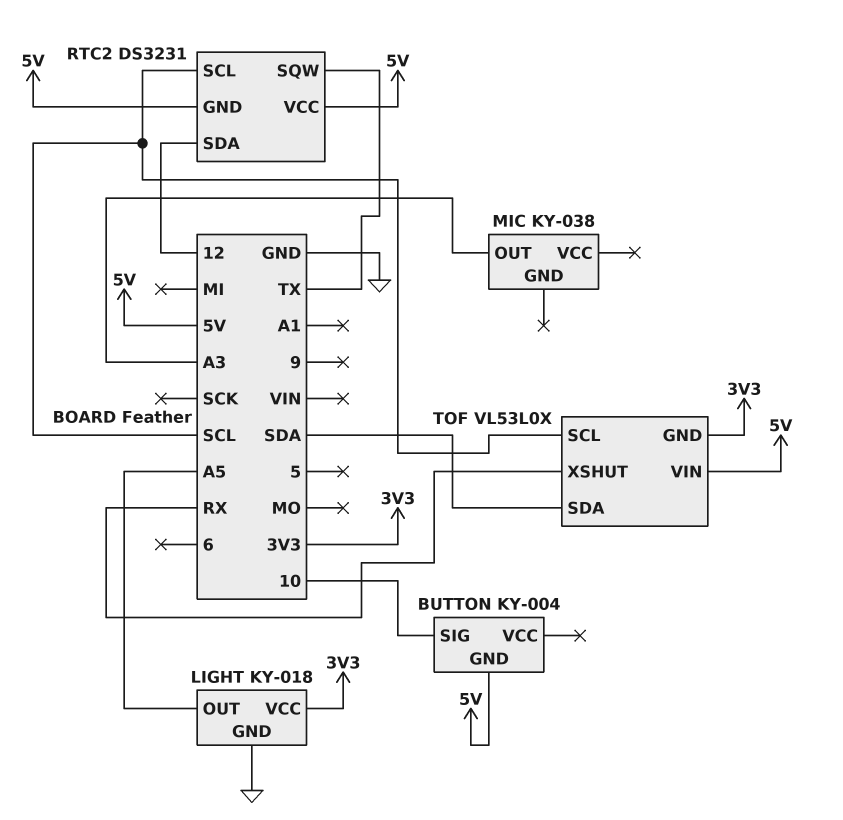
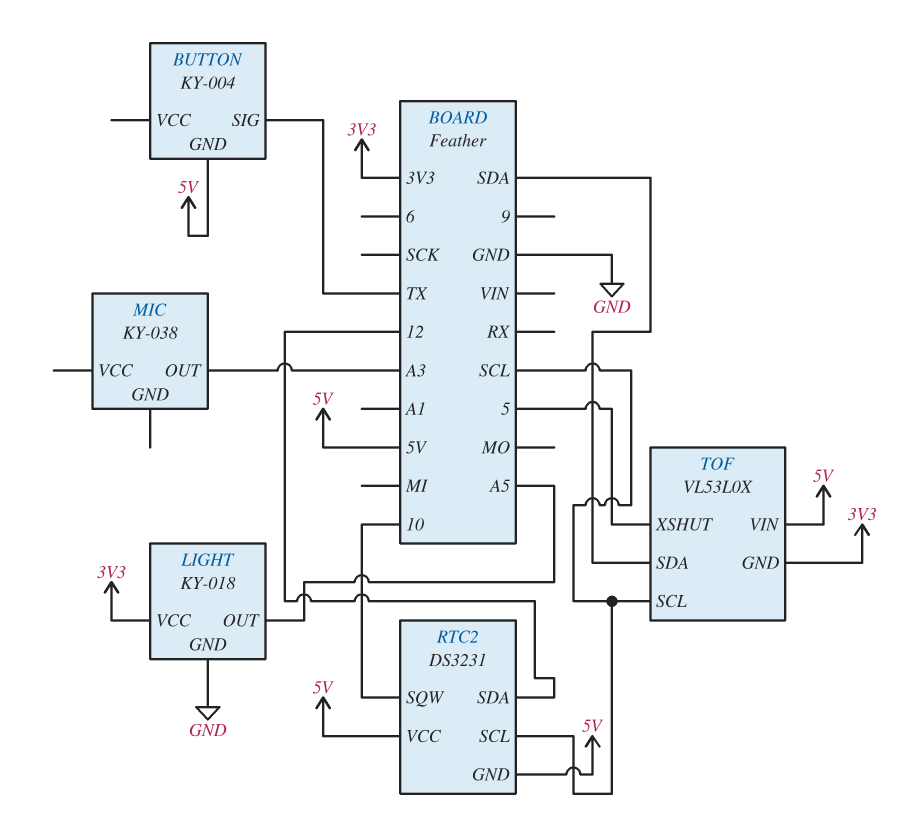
BUTTON pin SIG: 10 -> TX
RTC2 pin SQW: TX -> 10
TOF pin XSHUT: RX -> 5

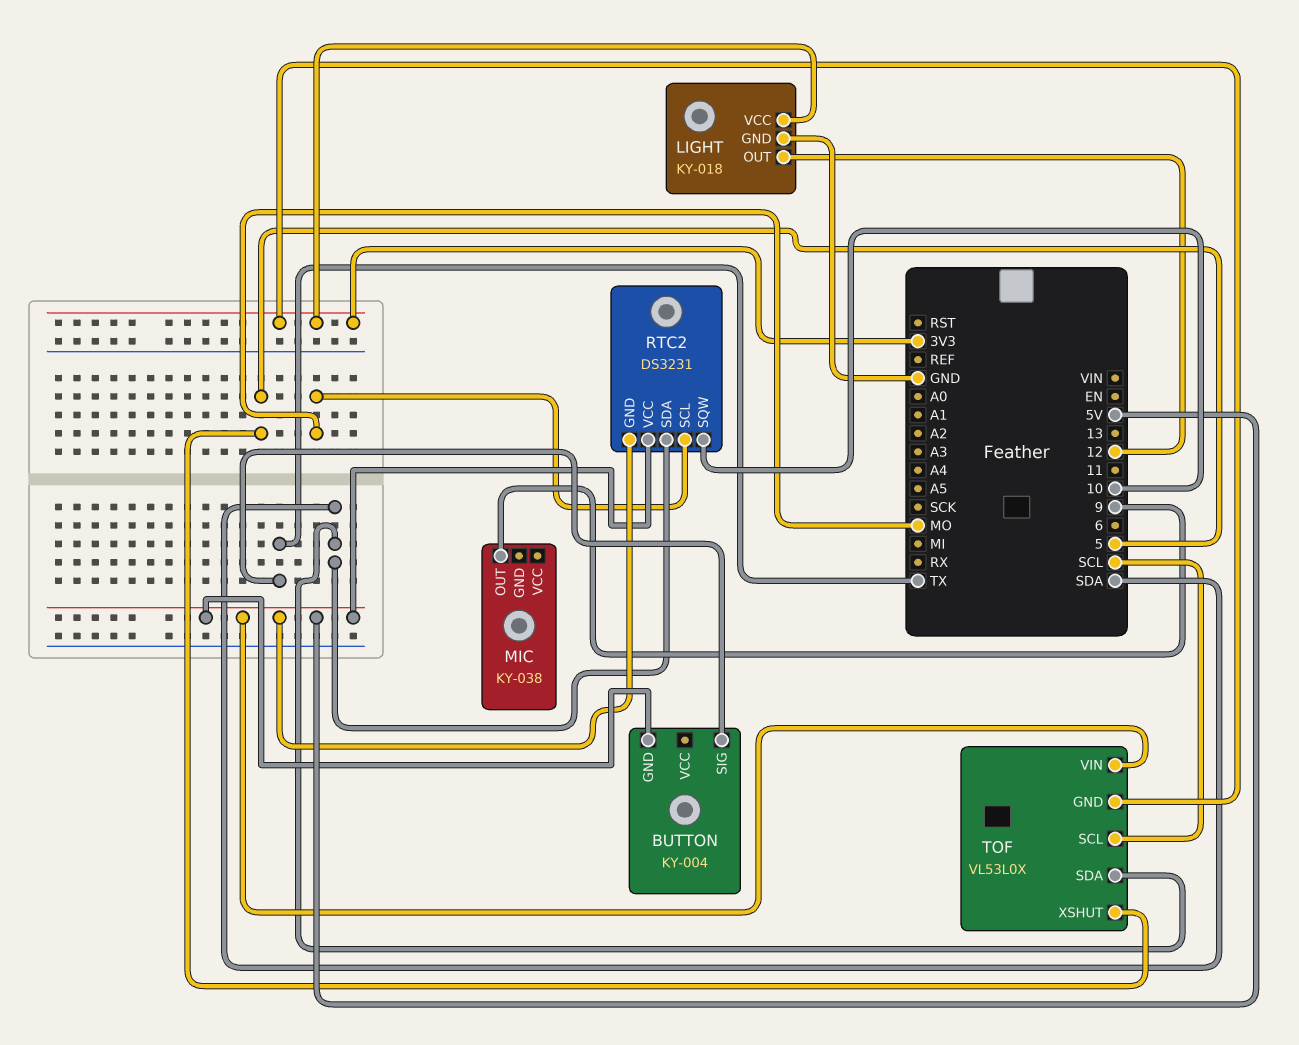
LIGHT pin OUT: A5 -> 12
MIC pin OUT: A3 -> 9
RTC2 pin SCL: SCL -> MO
RTC2 pin SDA: 12 -> SDA

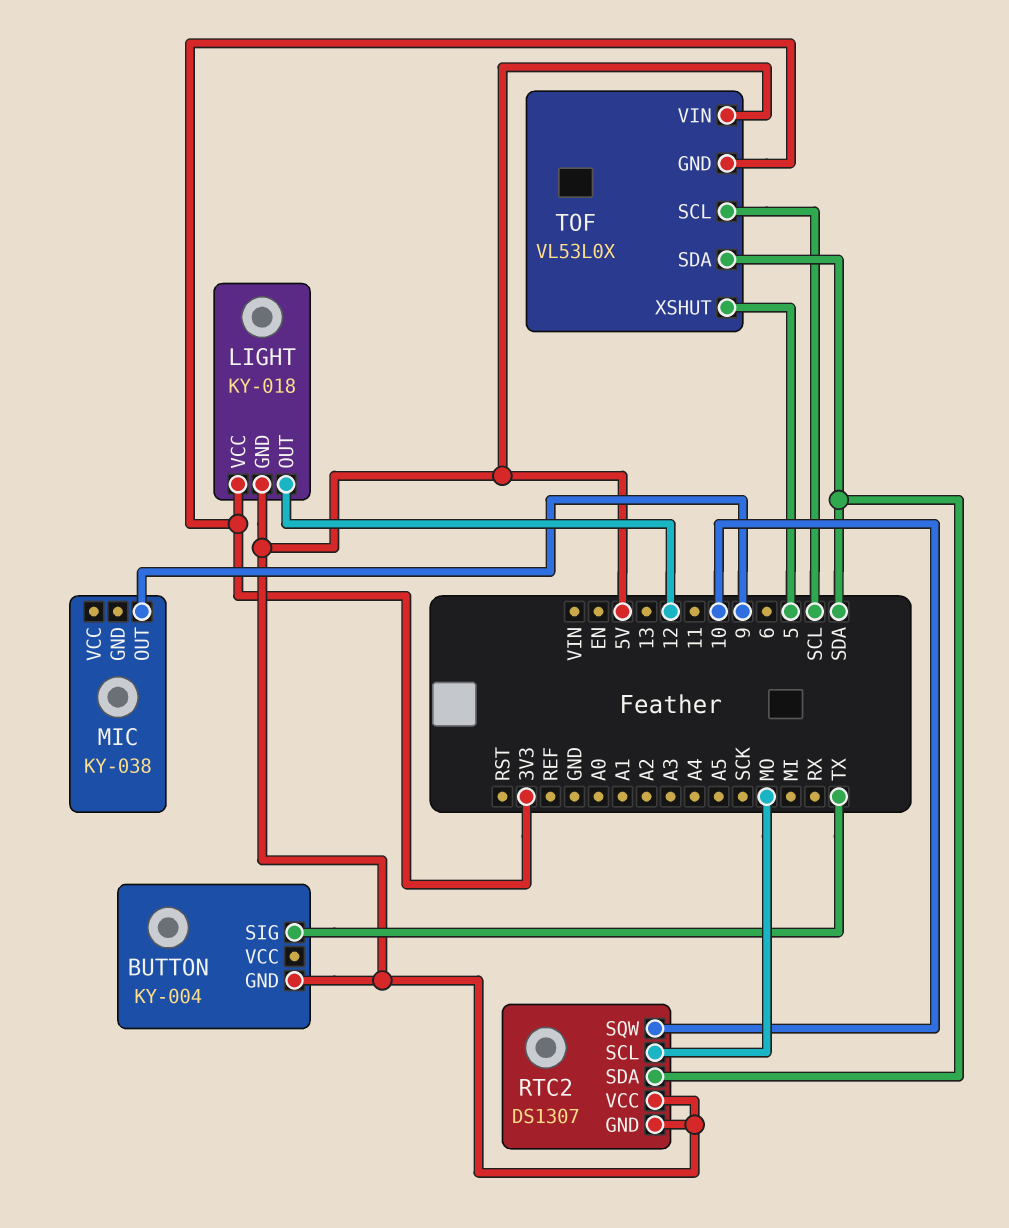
LIGHT pin GND: GND -> 5V
RTC2: DS3231 -> DS1307

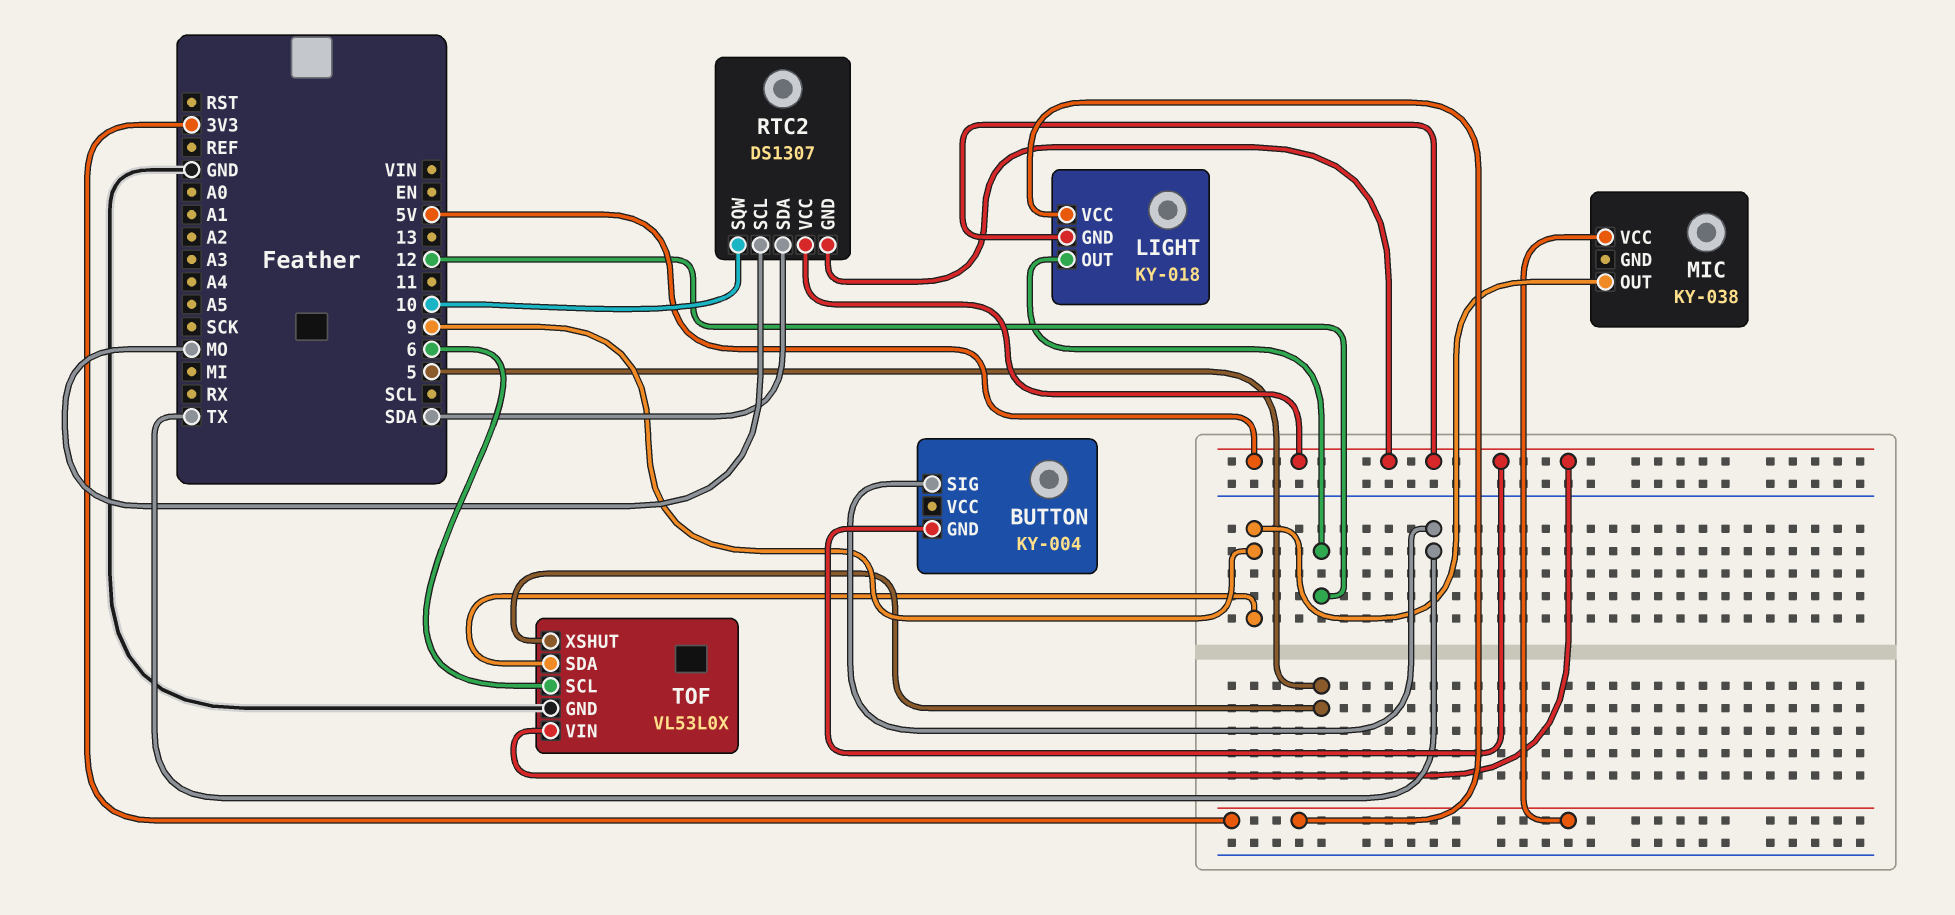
MIC pin VCC: none -> 3V3
TOF pin GND: 3V3 -> GND
TOF pin SCL: SCL -> 6
TOF pin SDA: SDA -> 9

